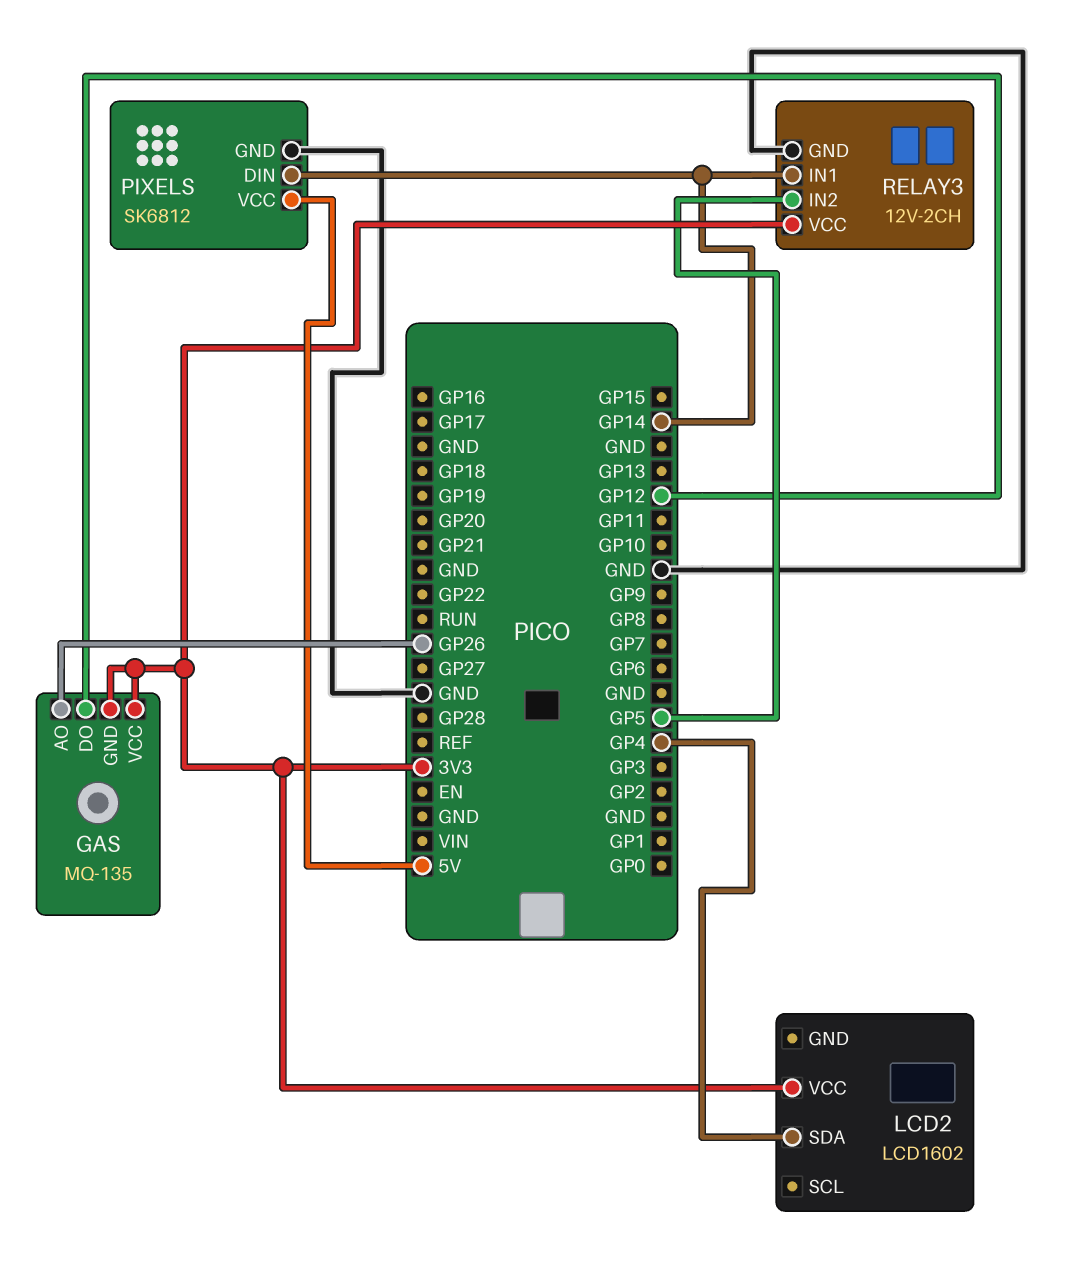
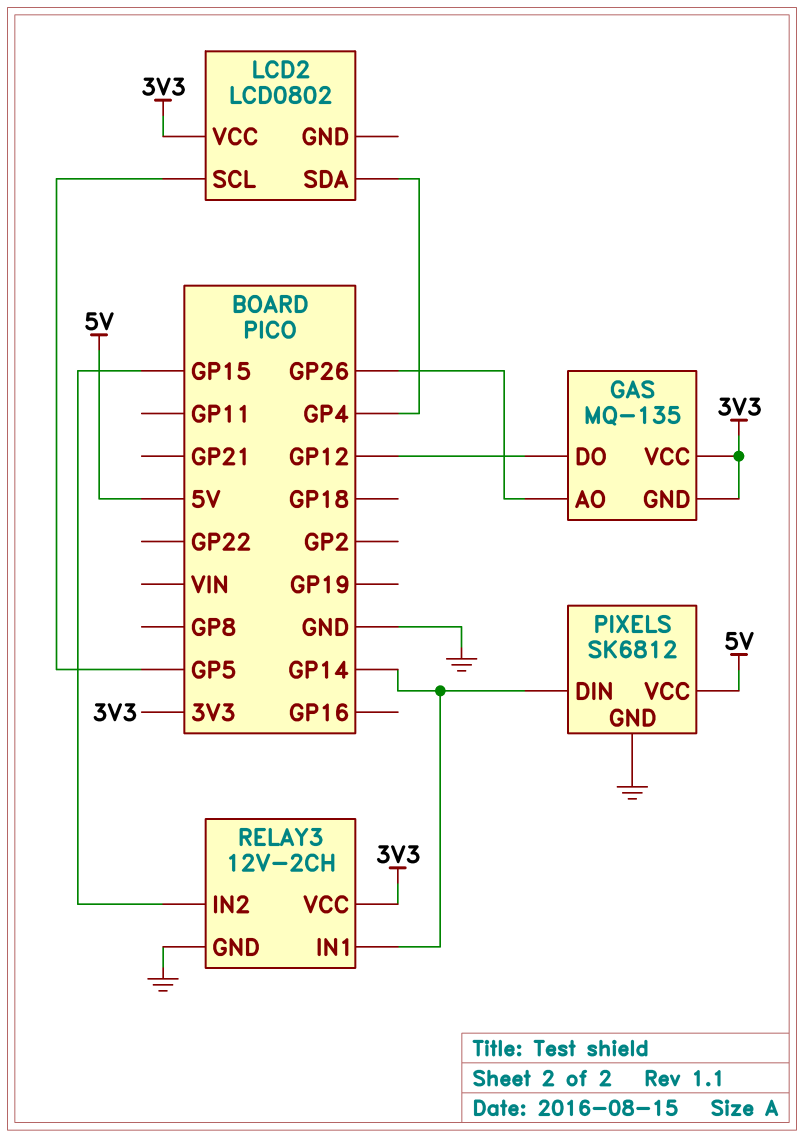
LCD2: LCD1602 -> LCD0802
LCD2 pin SCL: none -> GP5
RELAY3 pin IN2: GP5 -> GP15

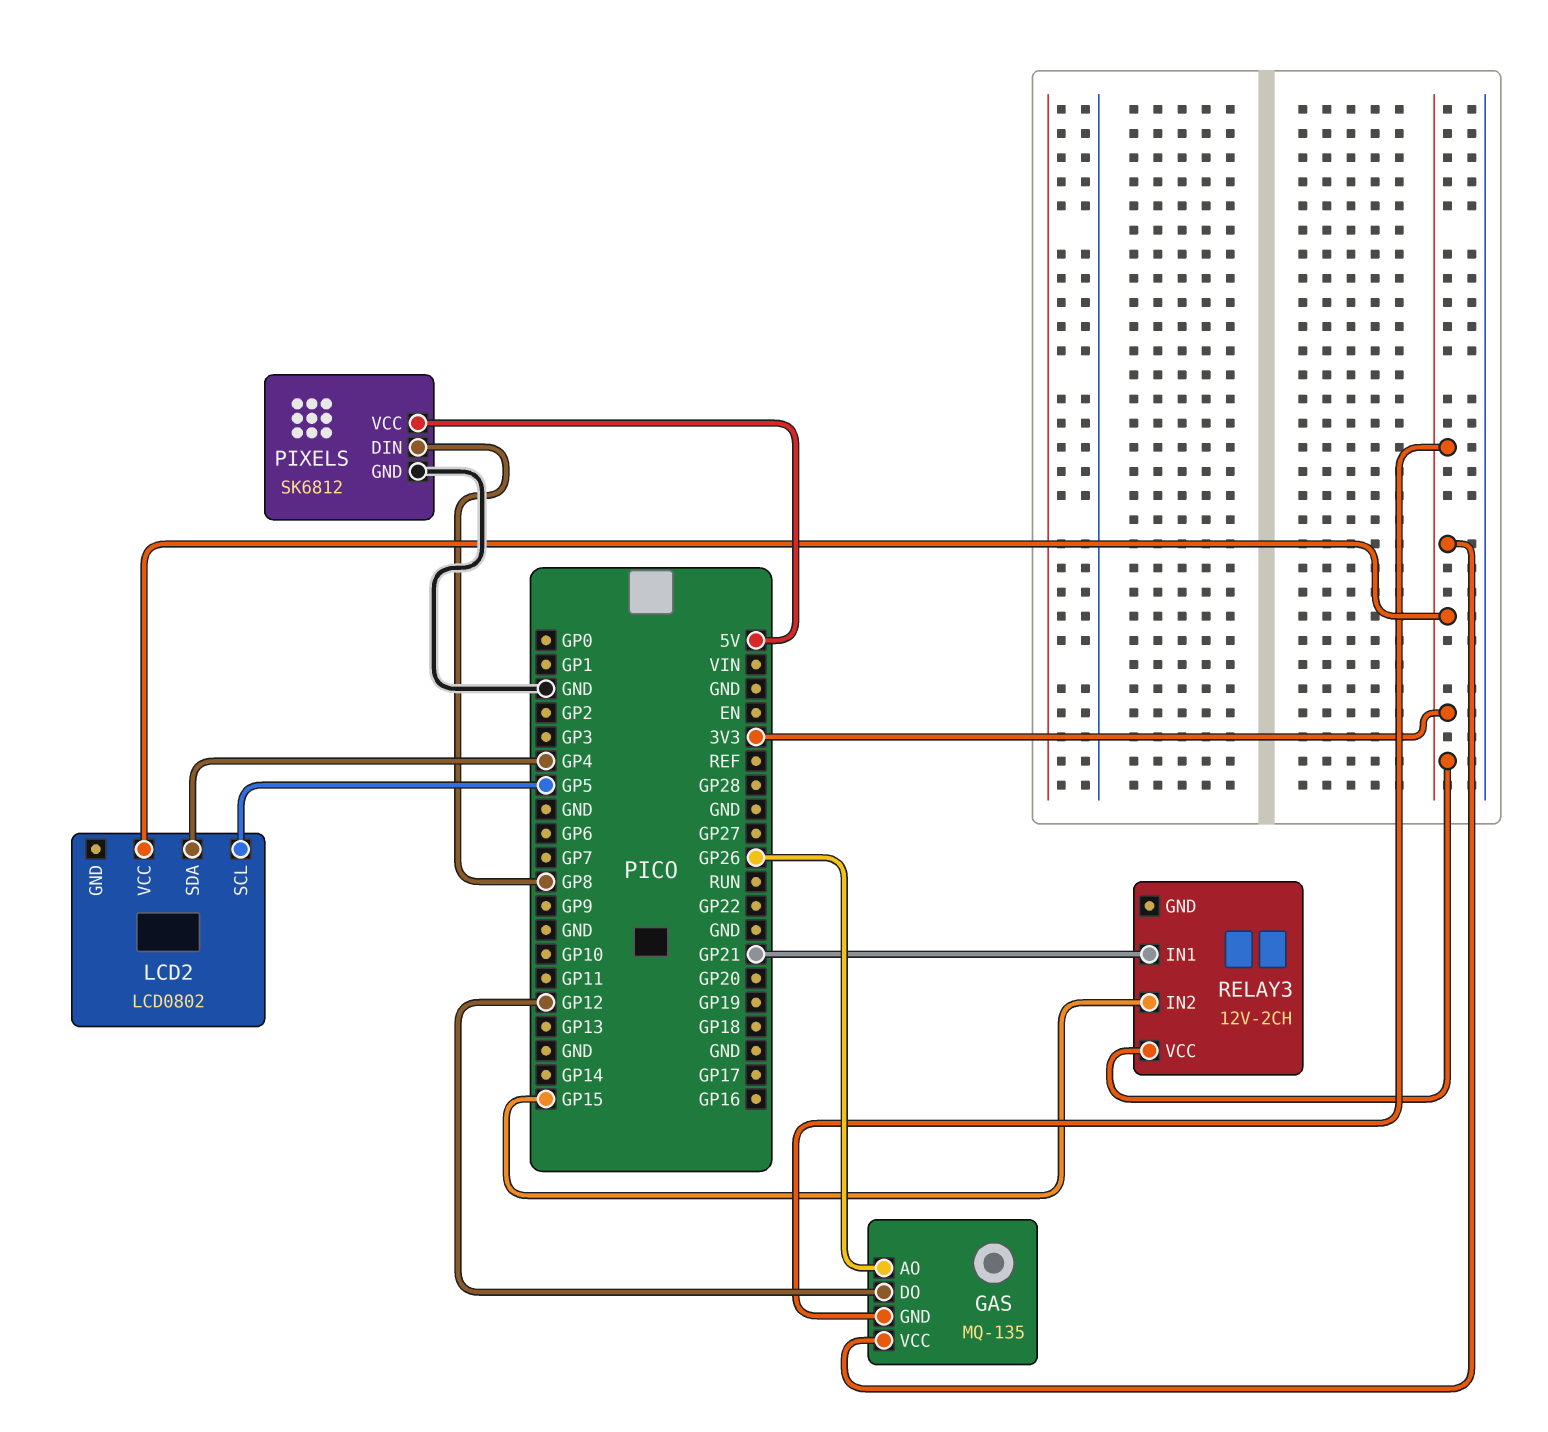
PIXELS pin DIN: GP14 -> GP8
RELAY3 pin GND: GND -> none
RELAY3 pin IN1: GP14 -> GP21

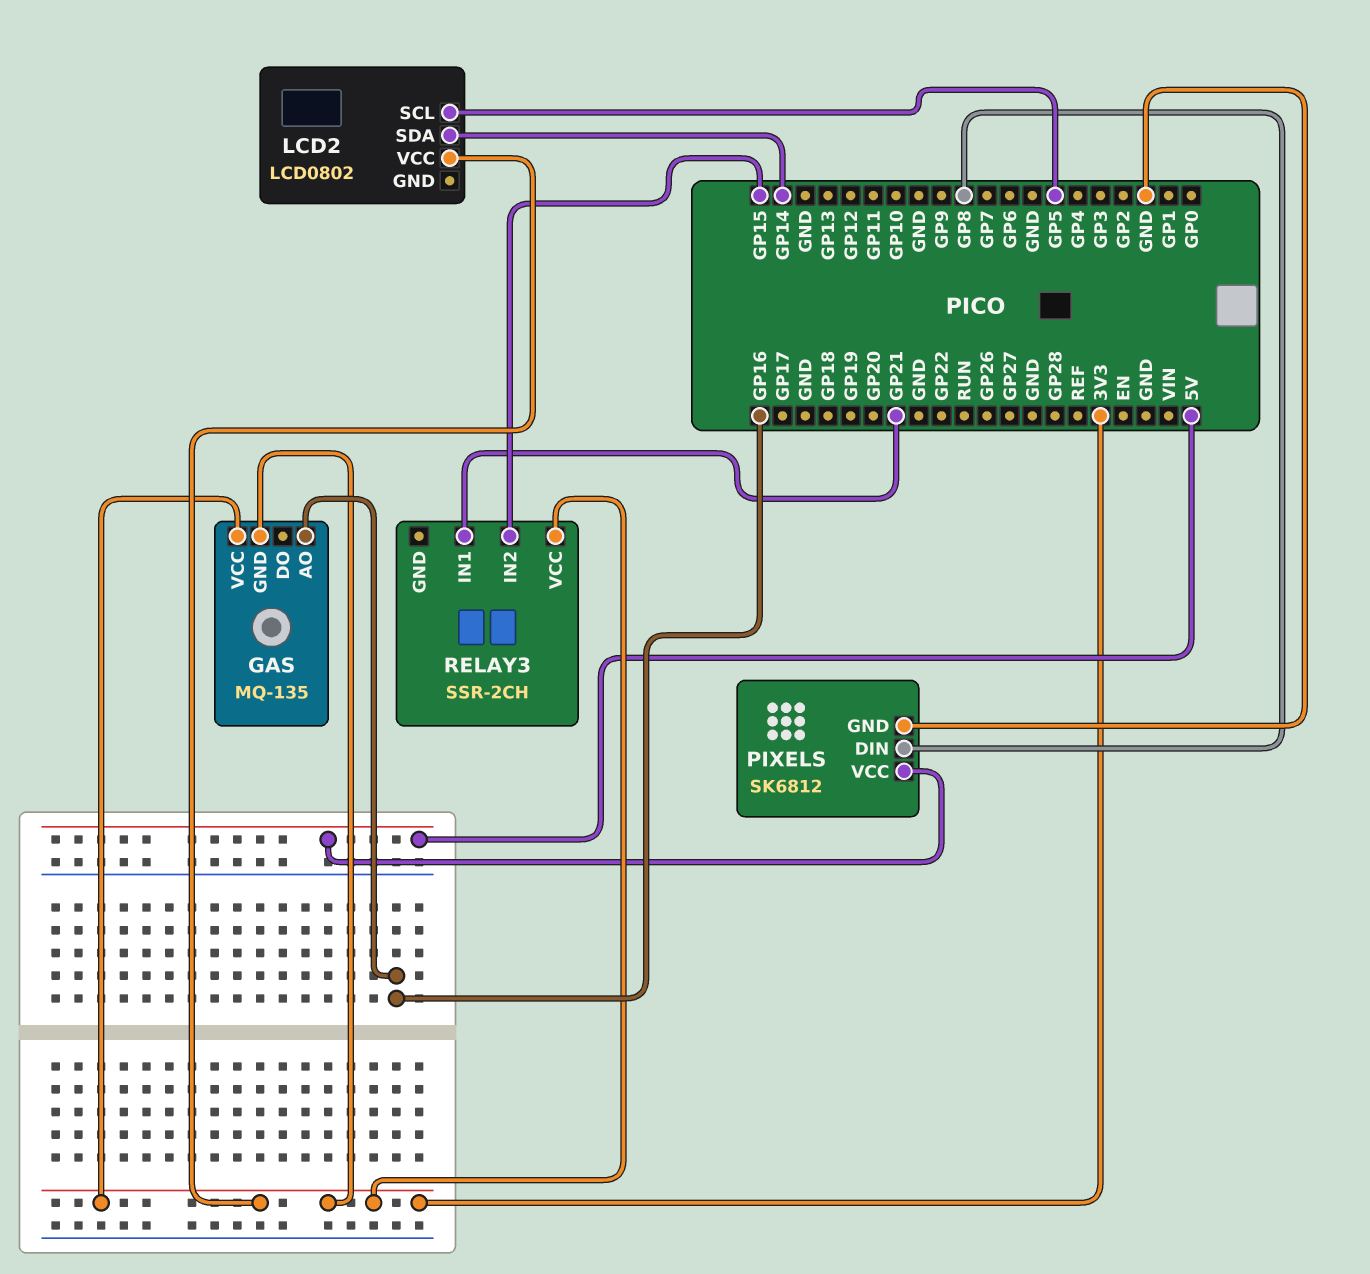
GAS pin AO: GP26 -> GP16
GAS pin DO: GP12 -> none
LCD2 pin SDA: GP4 -> GP14
RELAY3: 12V-2CH -> SSR-2CH

